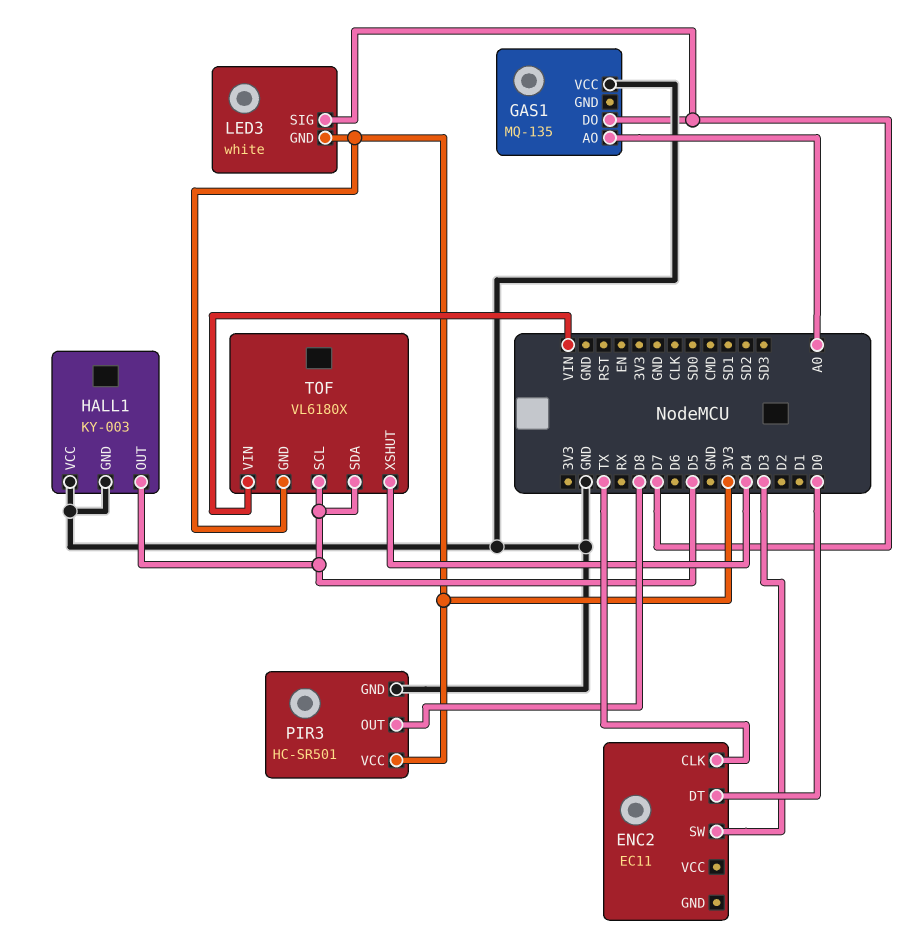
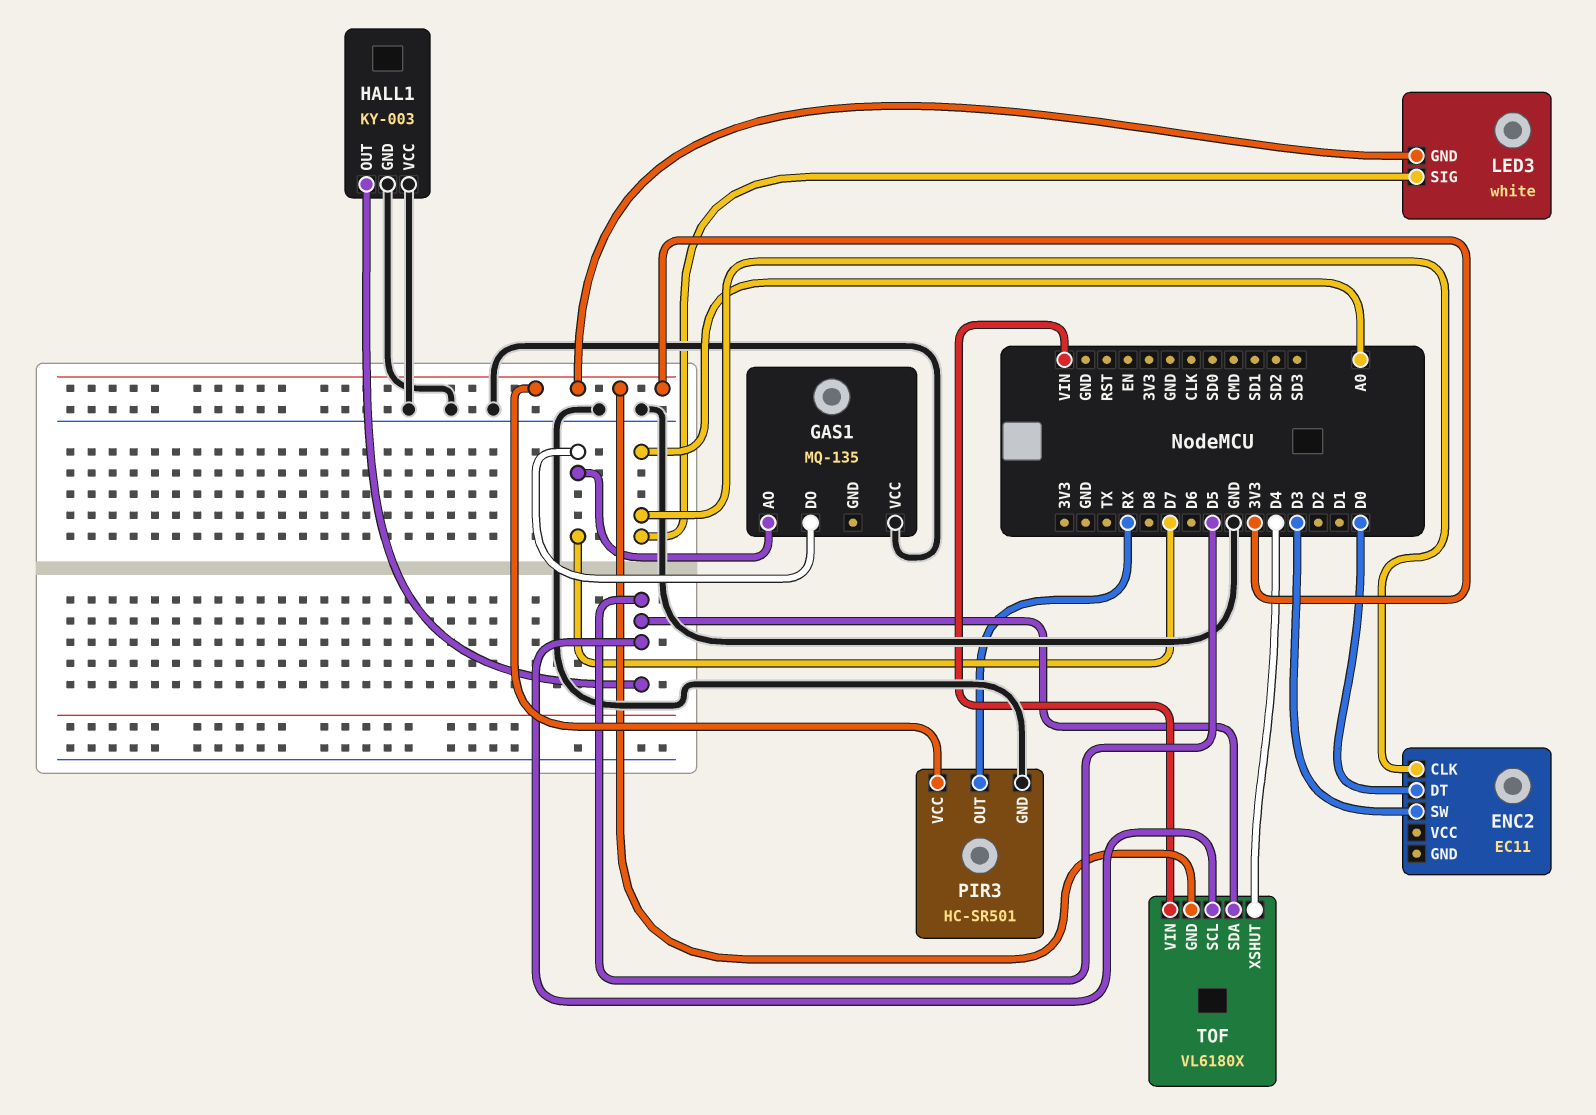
ENC2 pin CLK: TX -> A0
GAS1 pin AO: A0 -> D7
LED3 pin SIG: D7 -> A0
PIR3 pin OUT: D8 -> RX

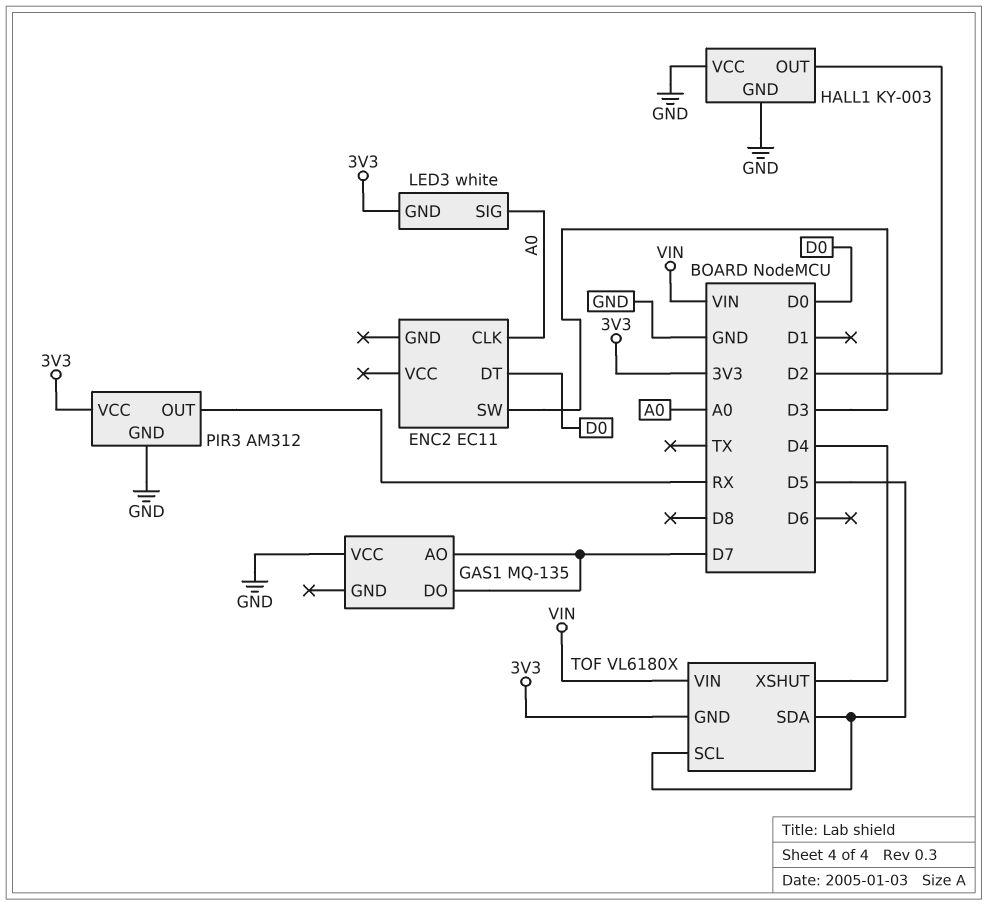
HALL1 pin OUT: D5 -> D2
PIR3: HC-SR501 -> AM312

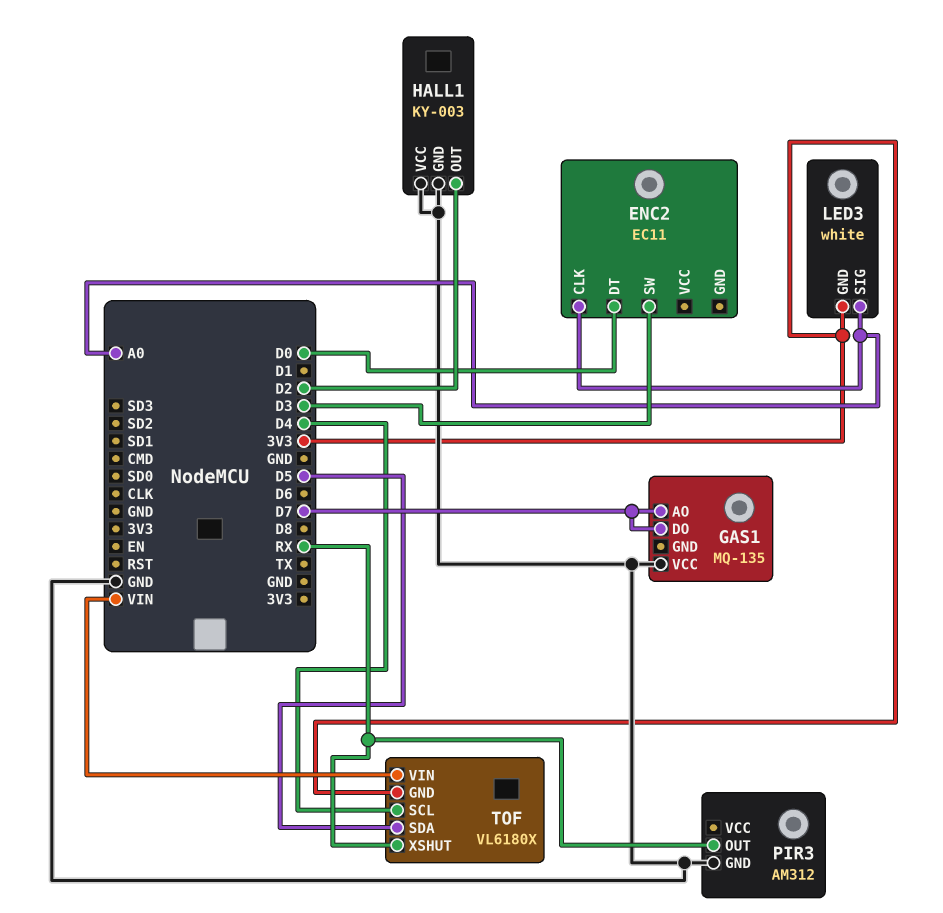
PIR3 pin VCC: 3V3 -> none
TOF pin SCL: D5 -> D4
TOF pin XSHUT: D4 -> RX

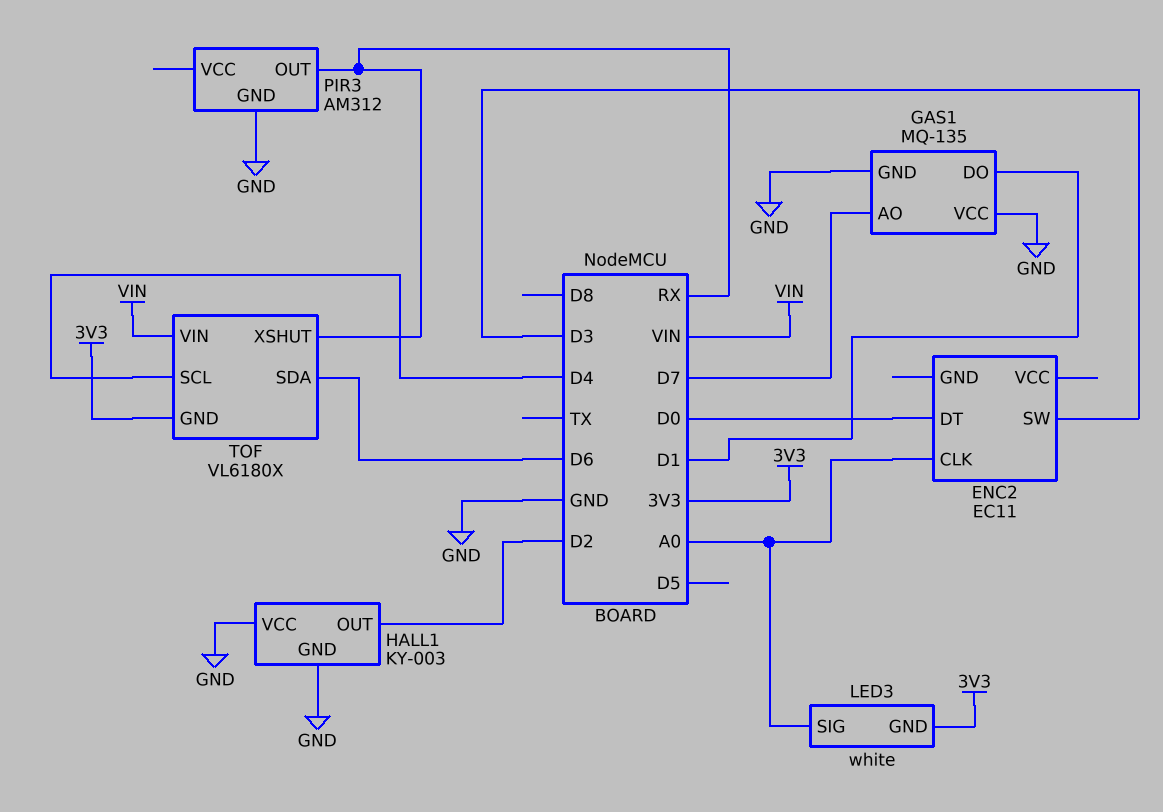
GAS1 pin DO: D7 -> D1
GAS1 pin GND: none -> GND
TOF pin SDA: D5 -> D6

